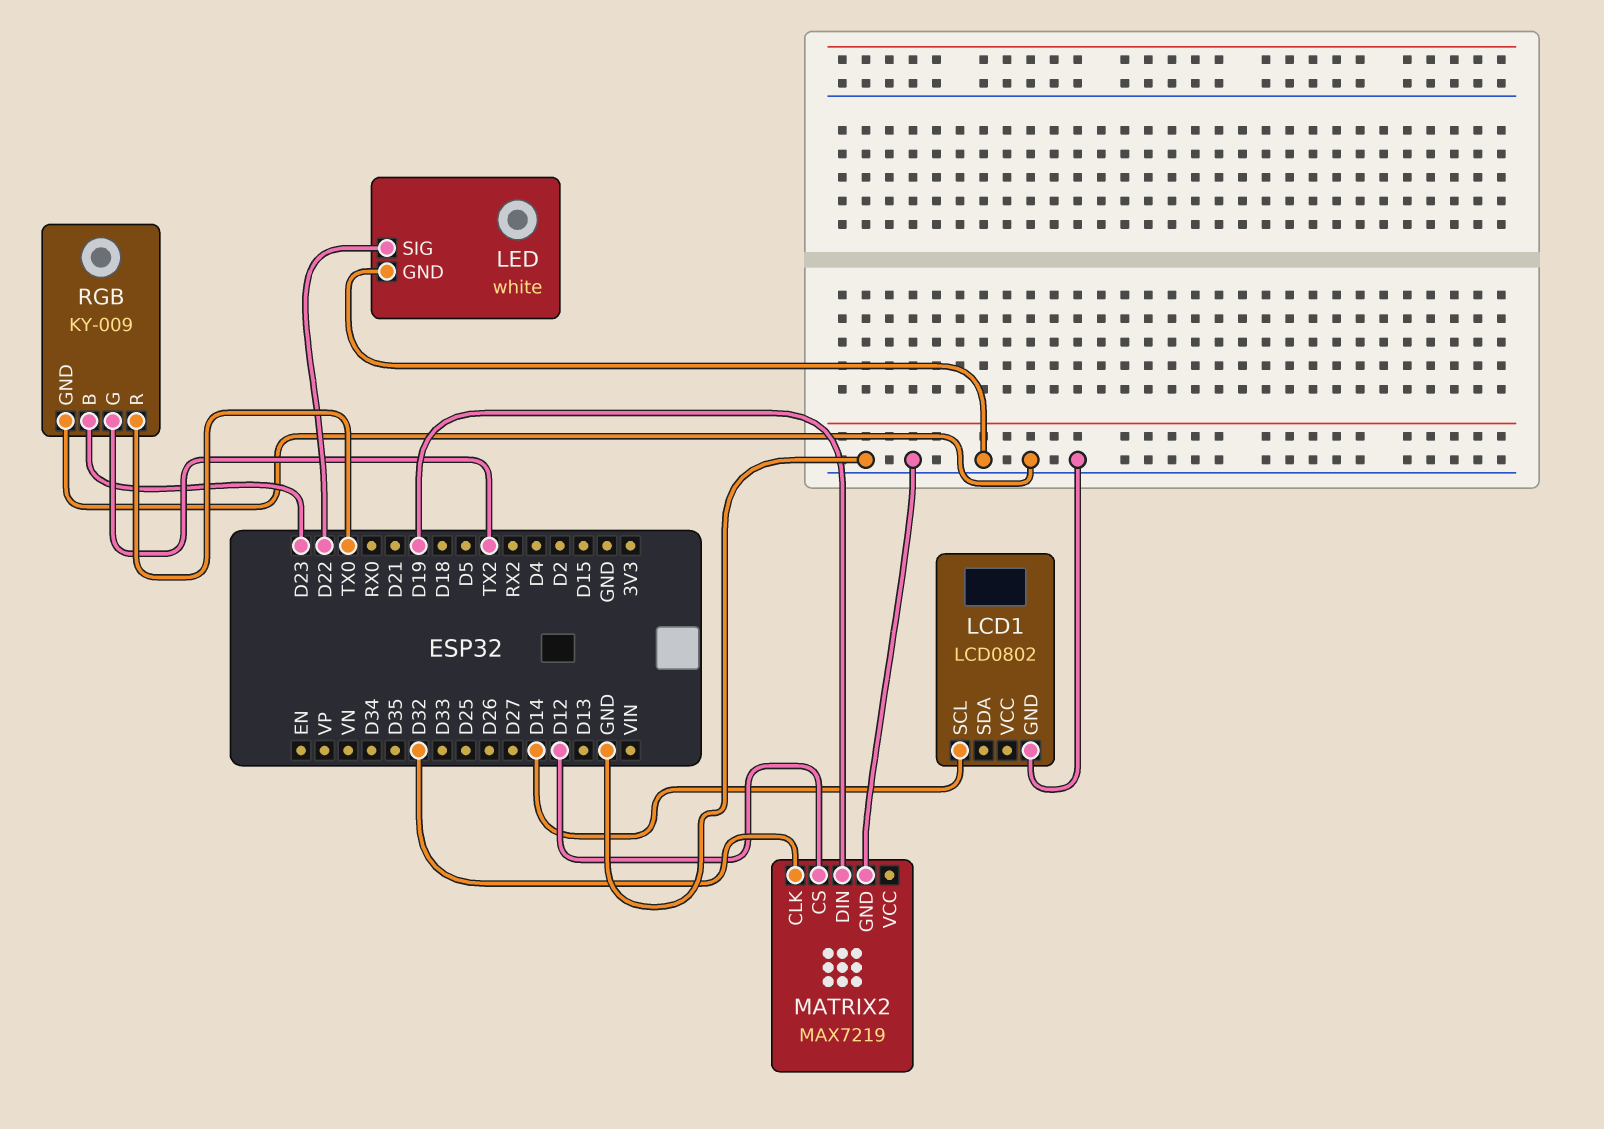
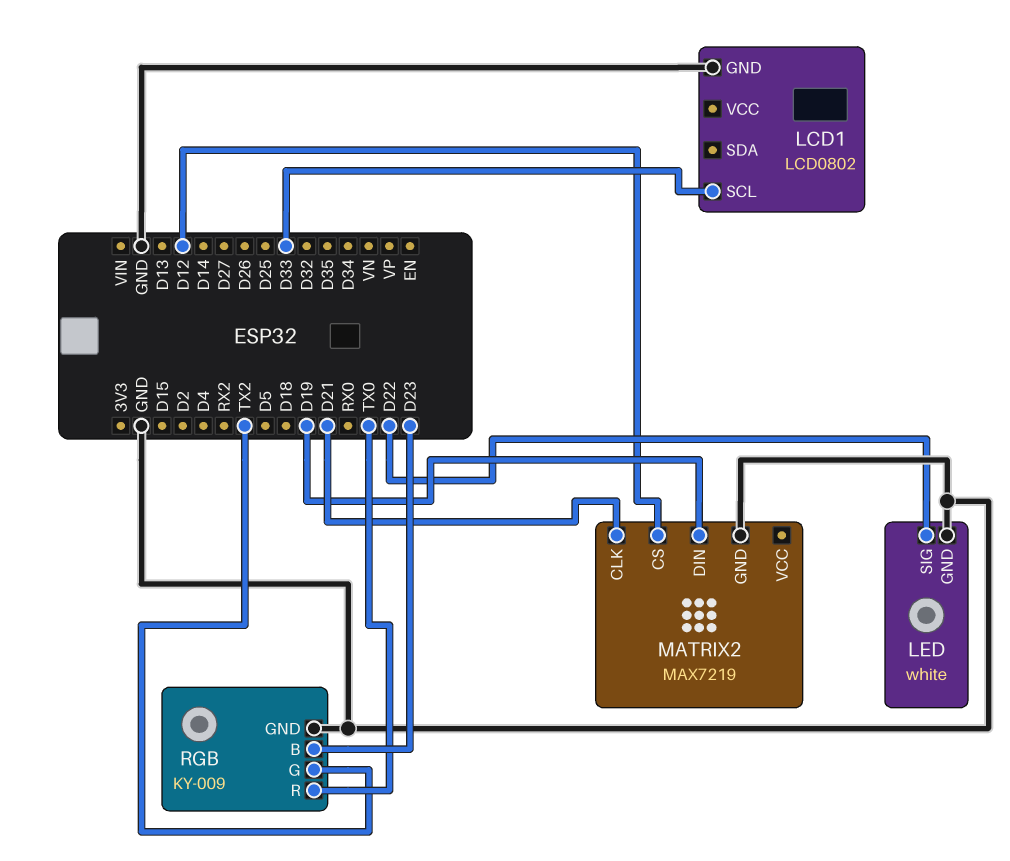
LCD1 pin SCL: D14 -> D33
MATRIX2 pin CLK: D32 -> D21

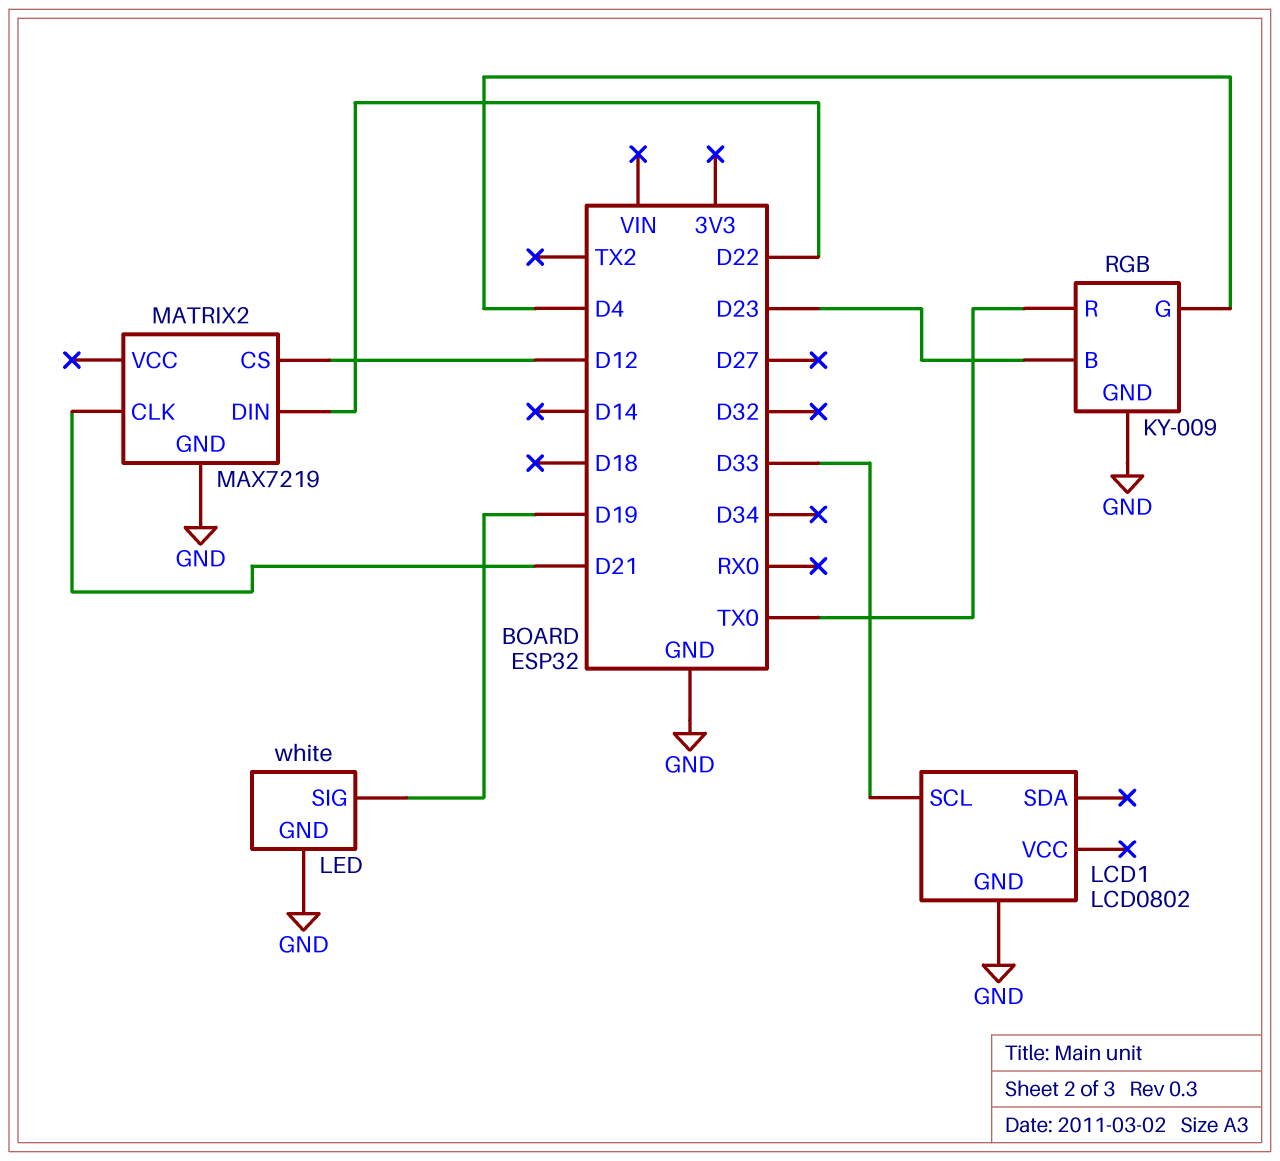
LED pin SIG: D22 -> D19
MATRIX2 pin DIN: D19 -> D22
RGB pin G: TX2 -> D4

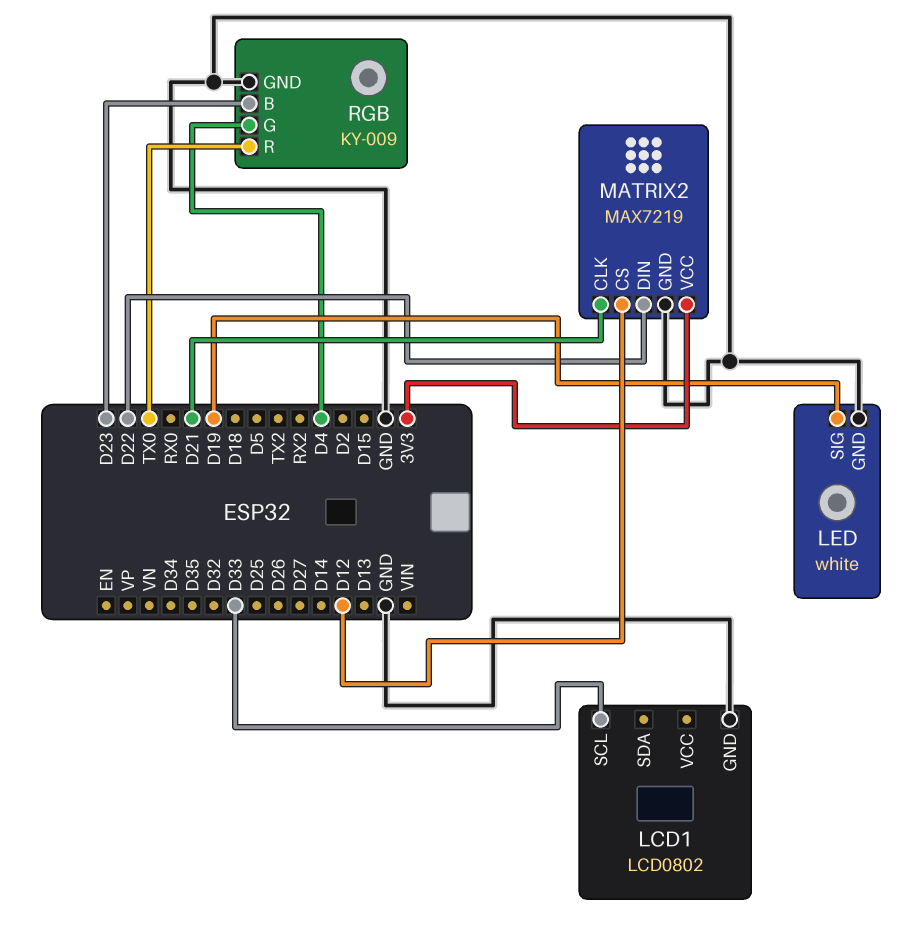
MATRIX2 pin VCC: none -> 3V3

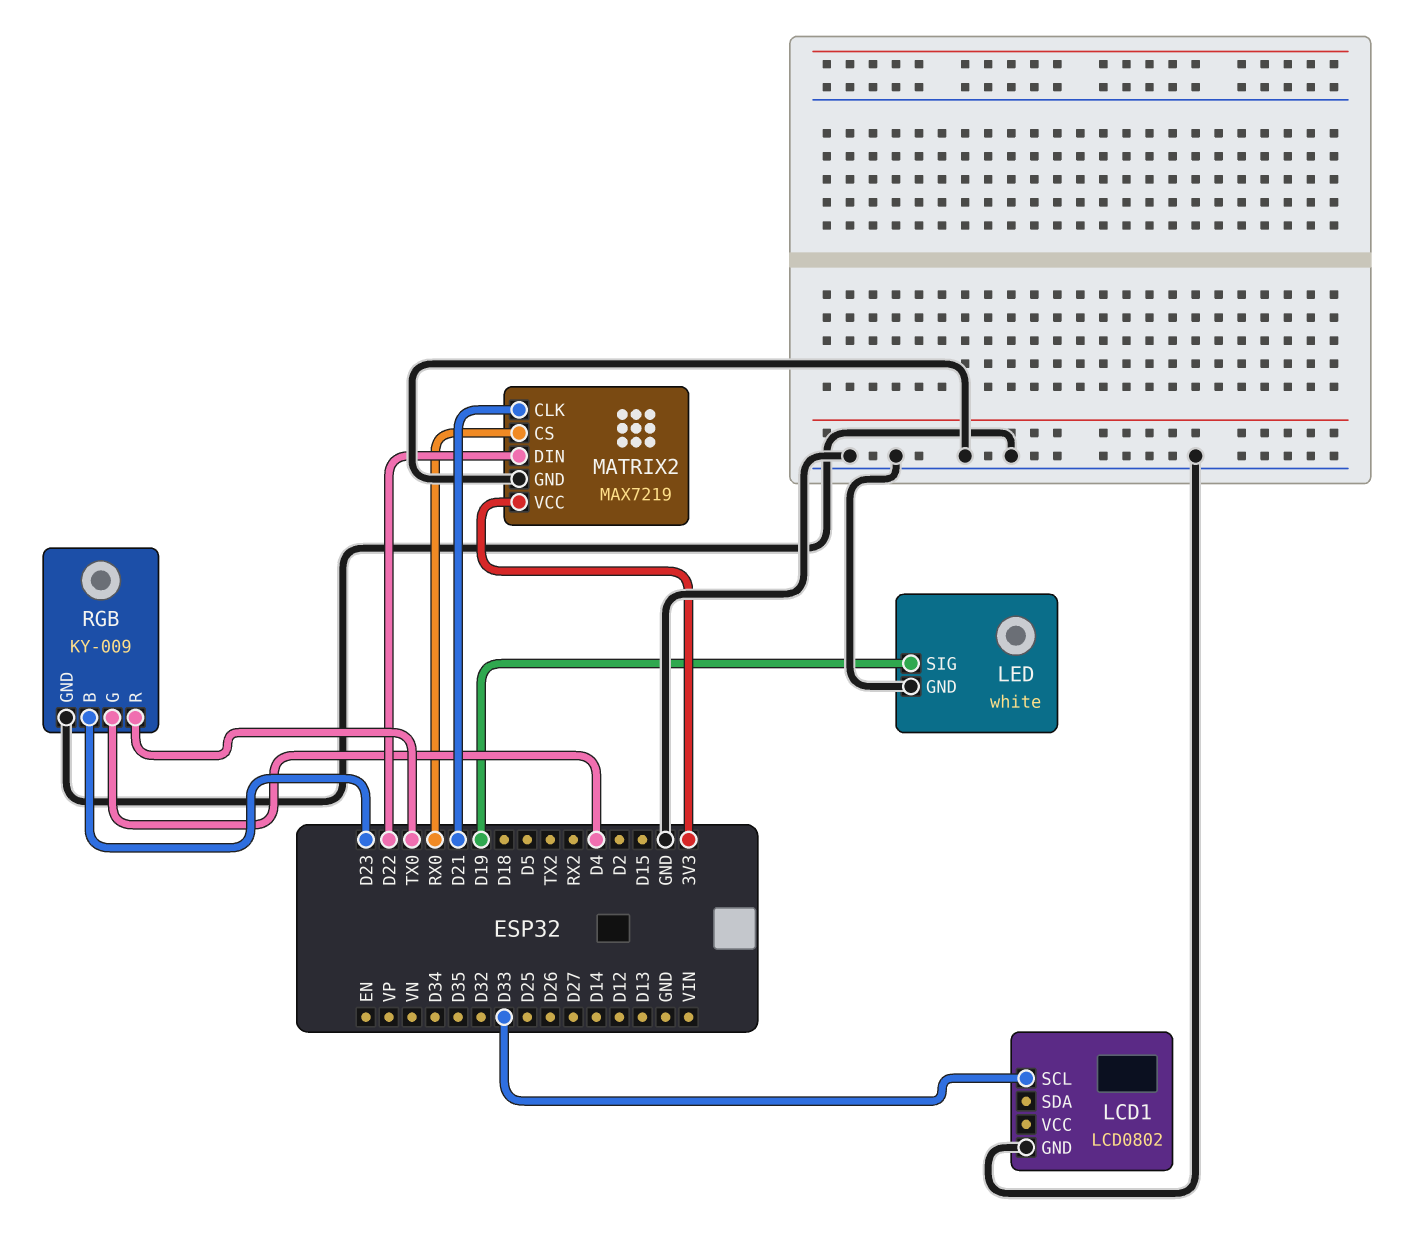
MATRIX2 pin CS: D12 -> RX0

